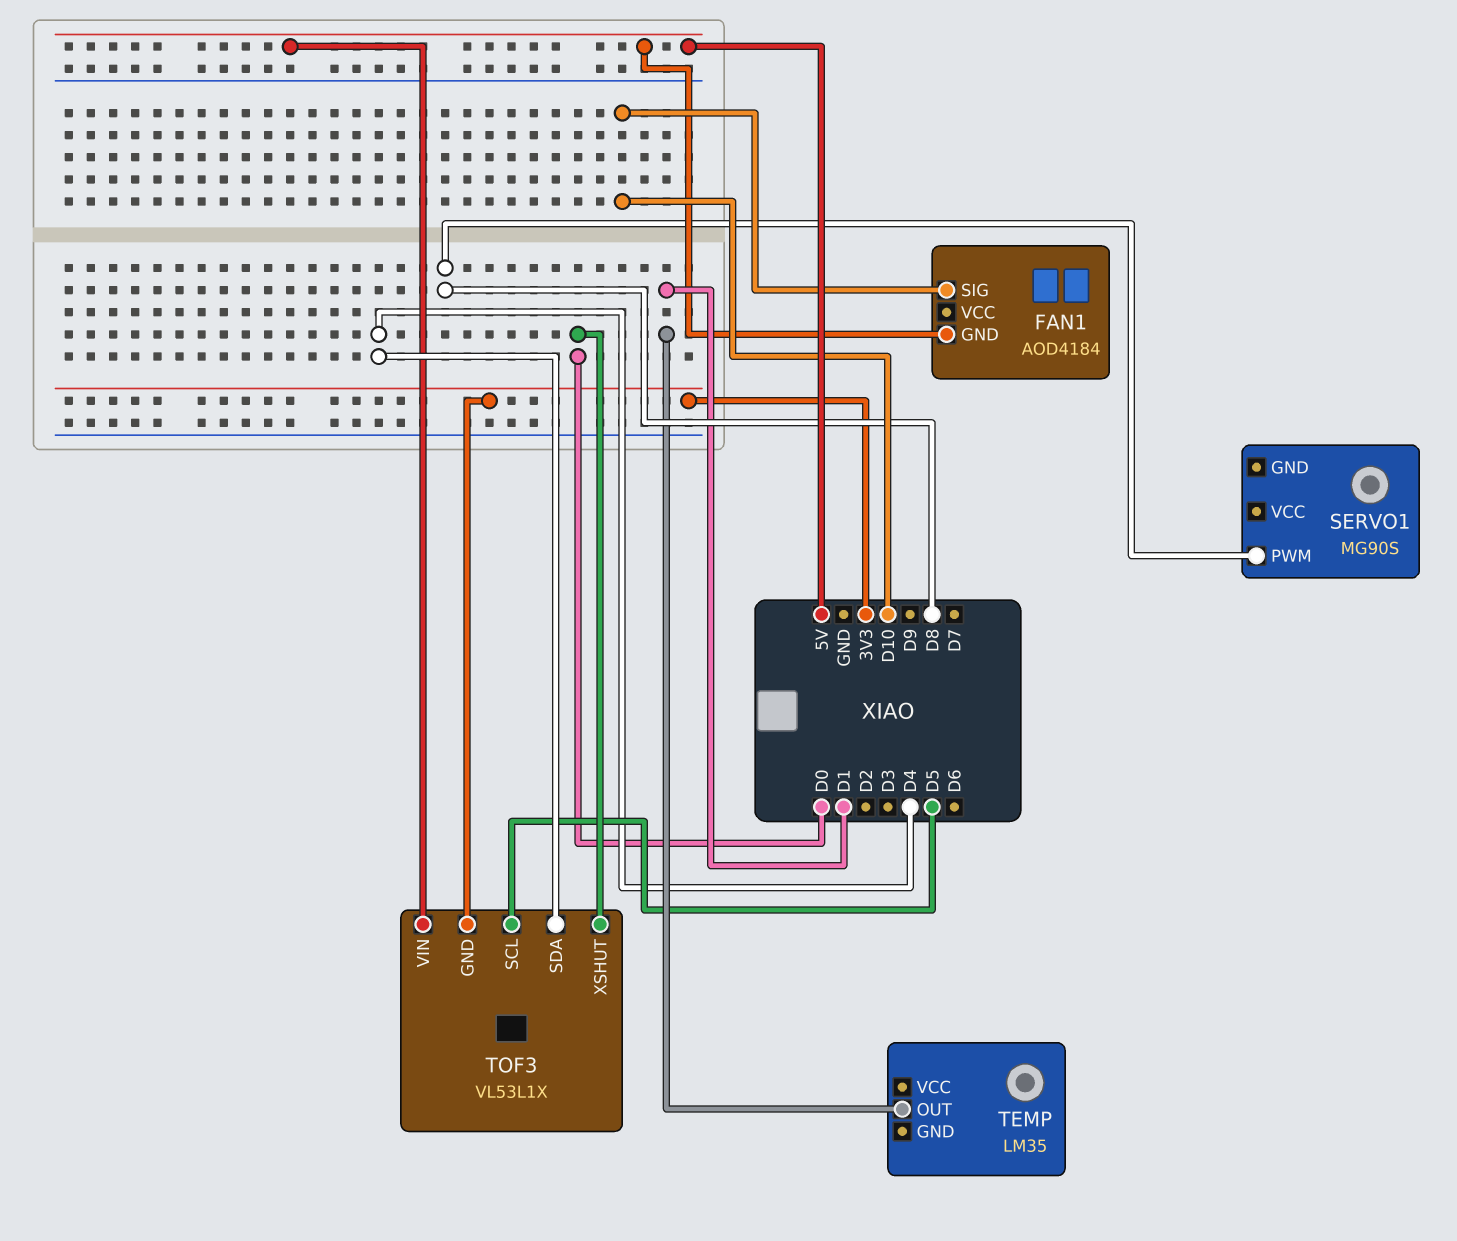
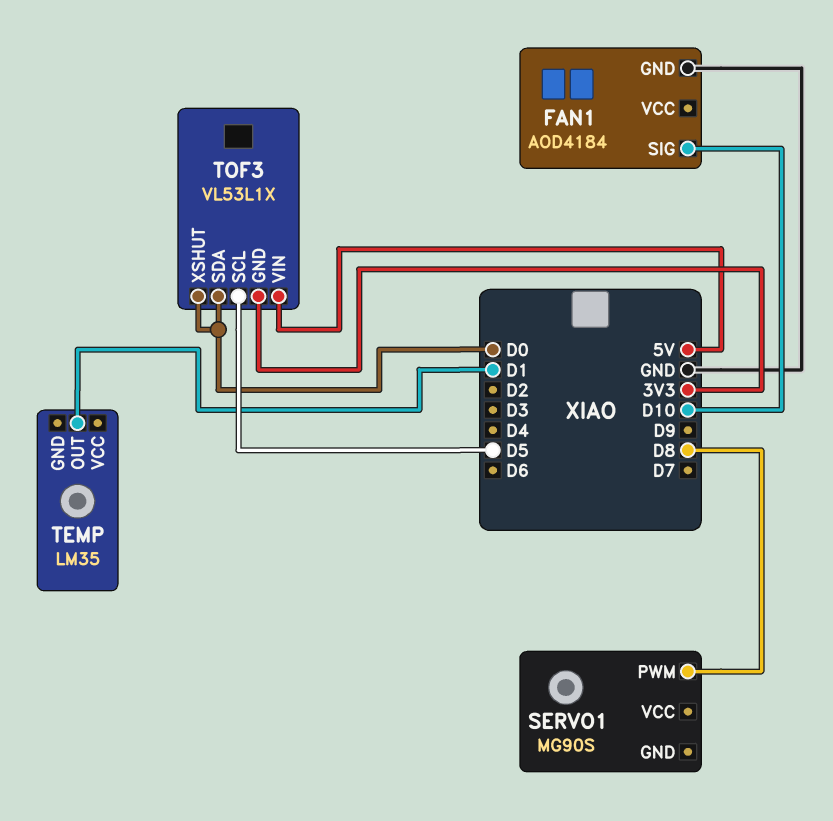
FAN1 pin GND: 5V -> GND
TOF3 pin SDA: D4 -> D0

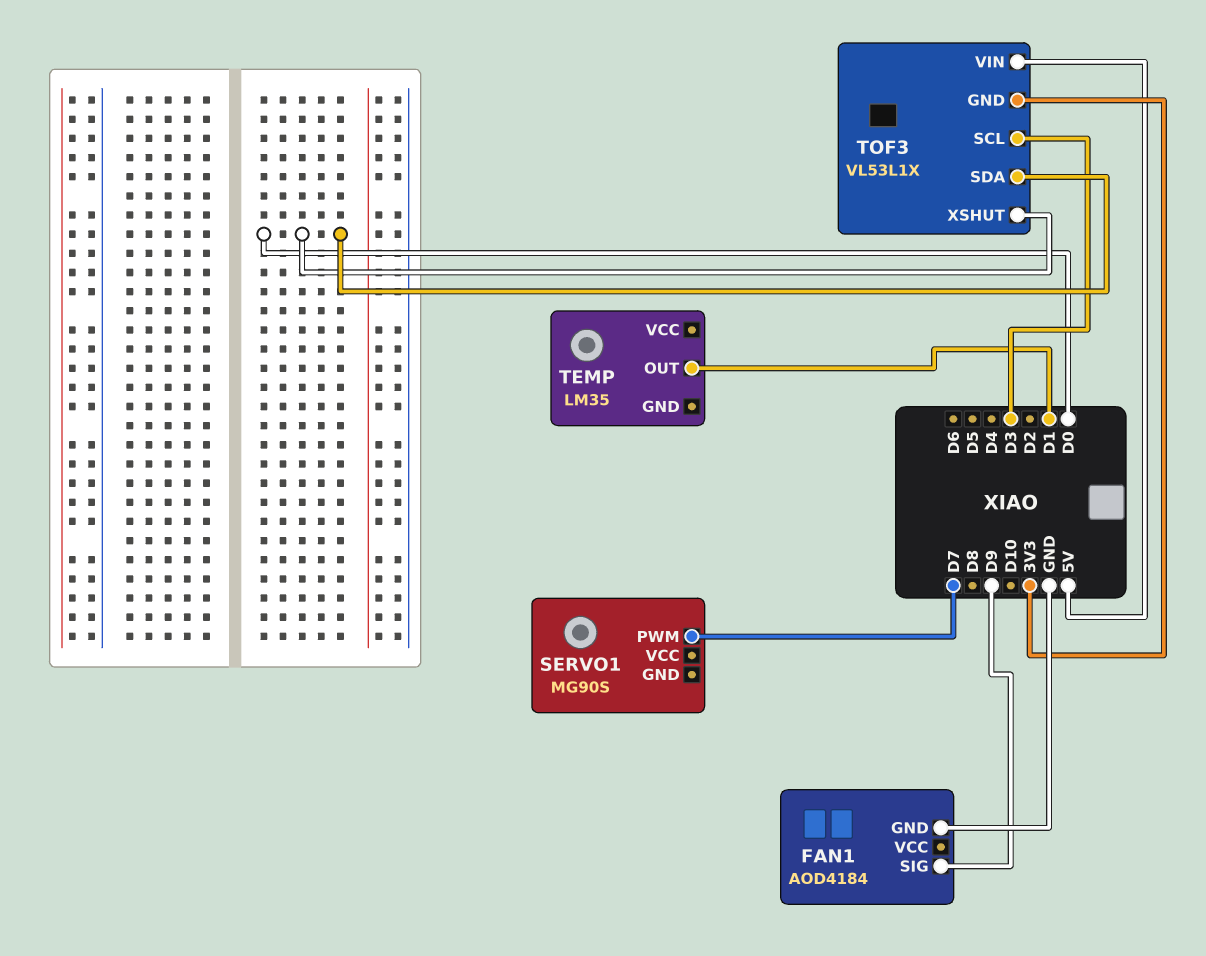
FAN1 pin SIG: D10 -> D9
SERVO1 pin PWM: D8 -> D7
TOF3 pin SCL: D5 -> D3

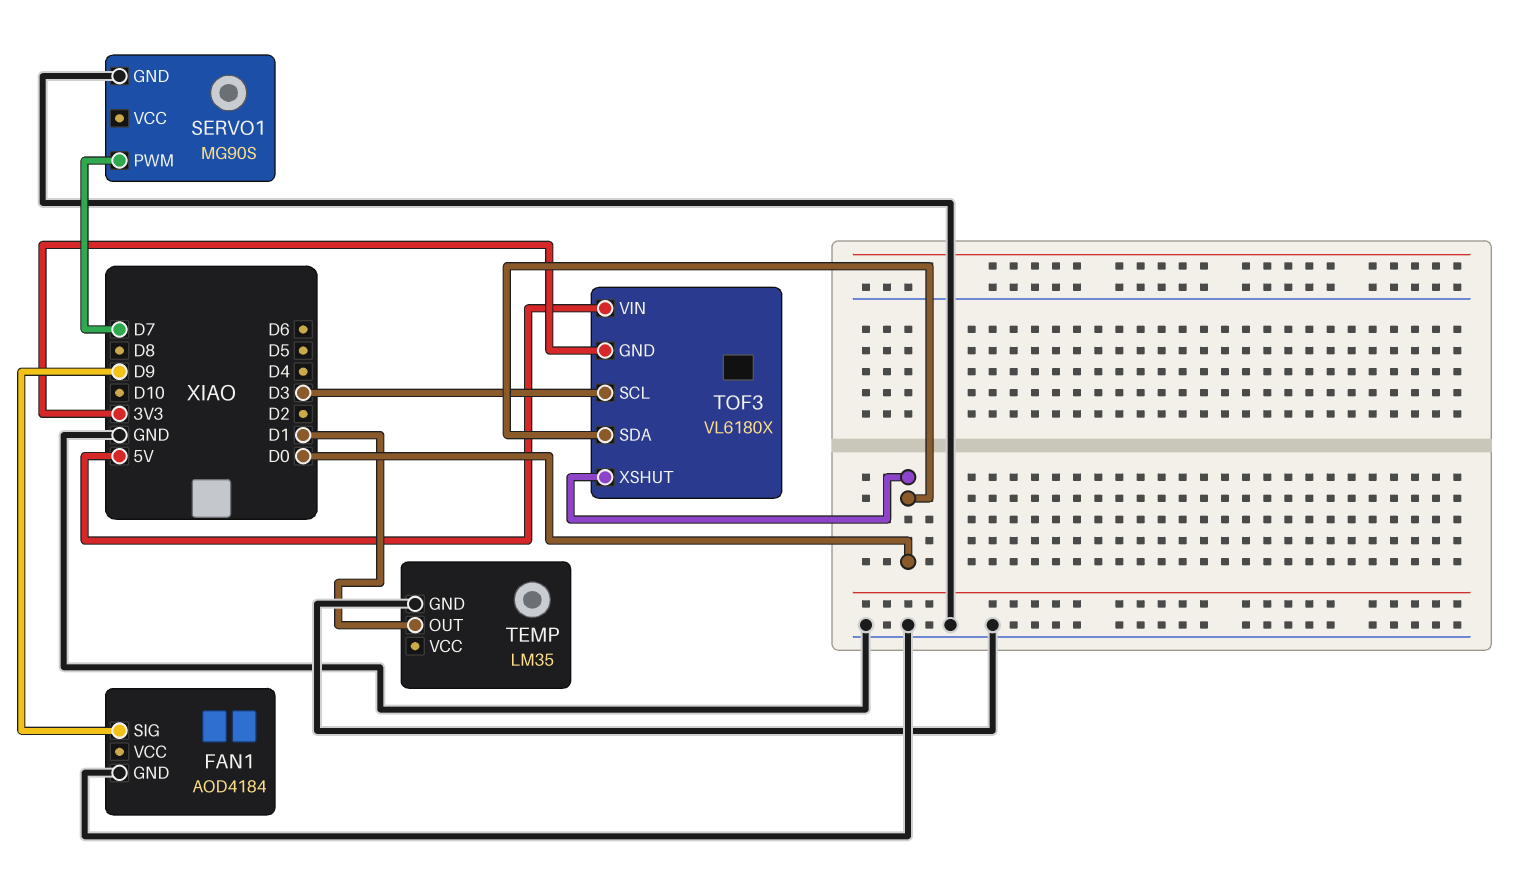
SERVO1 pin GND: none -> GND
TEMP pin GND: none -> GND
TOF3: VL53L1X -> VL6180X

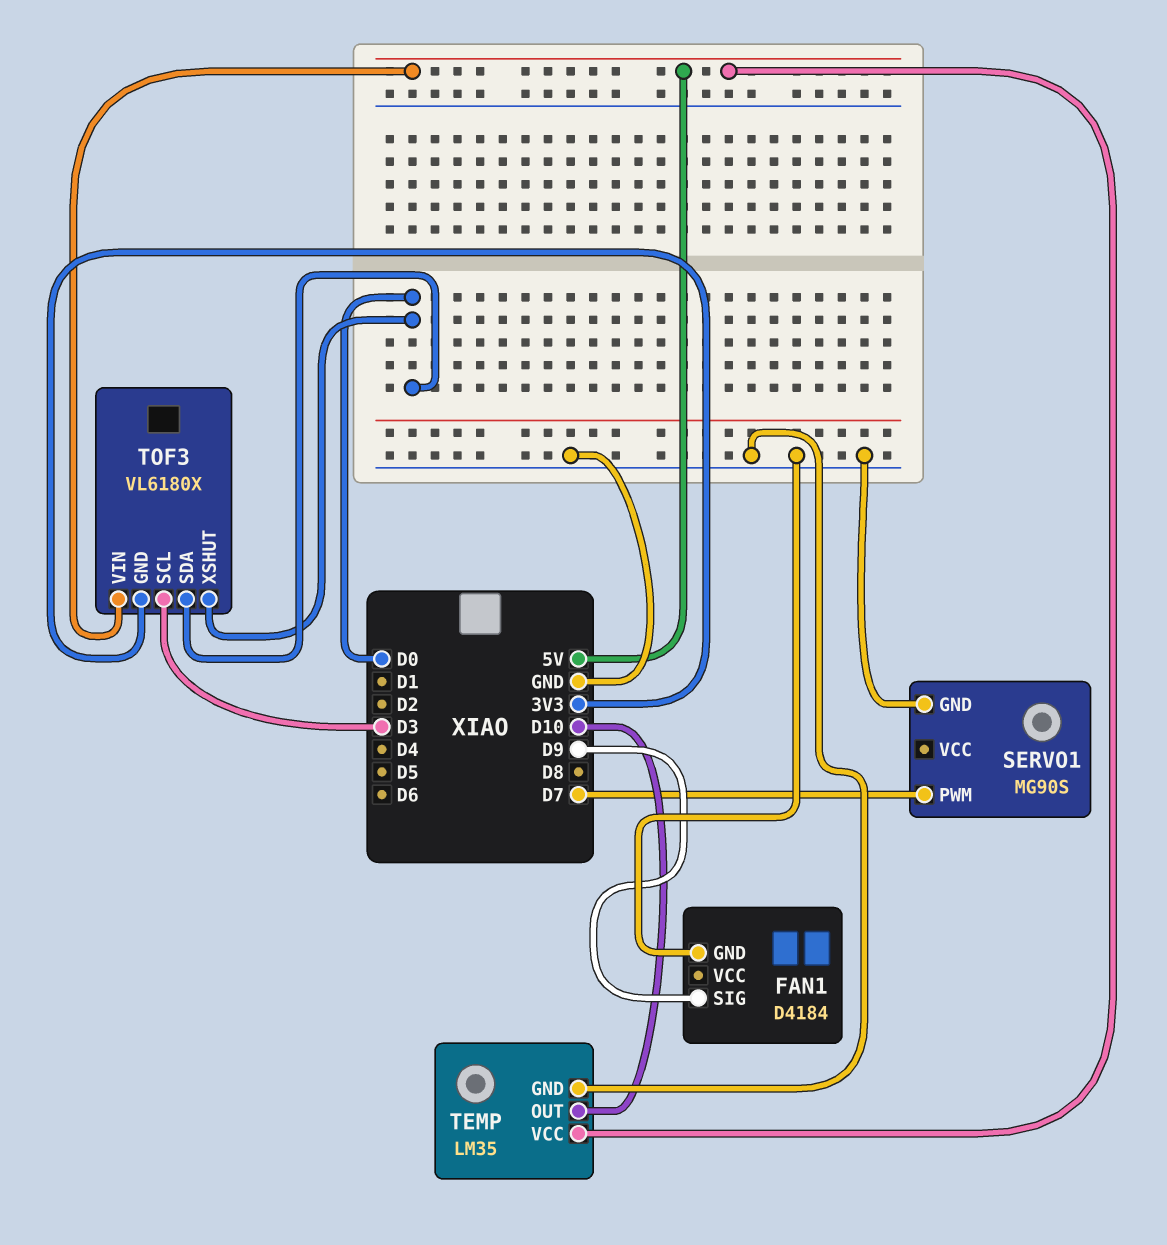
FAN1: AOD4184 -> D4184
TEMP pin OUT: D1 -> D10
TEMP pin VCC: none -> 5V

